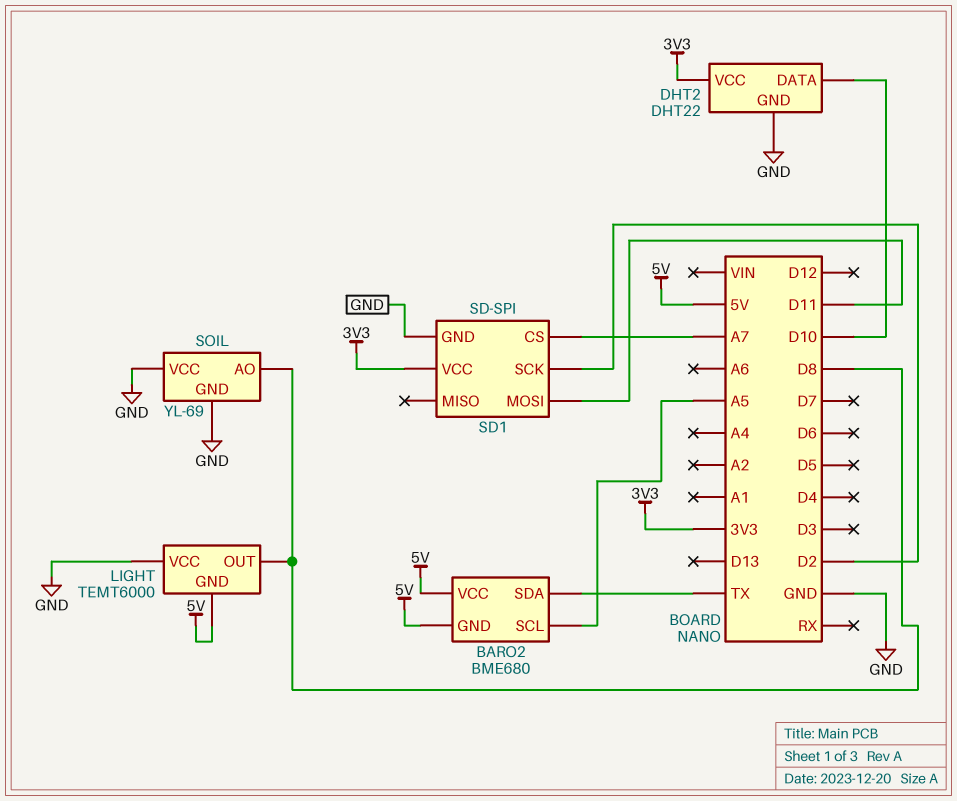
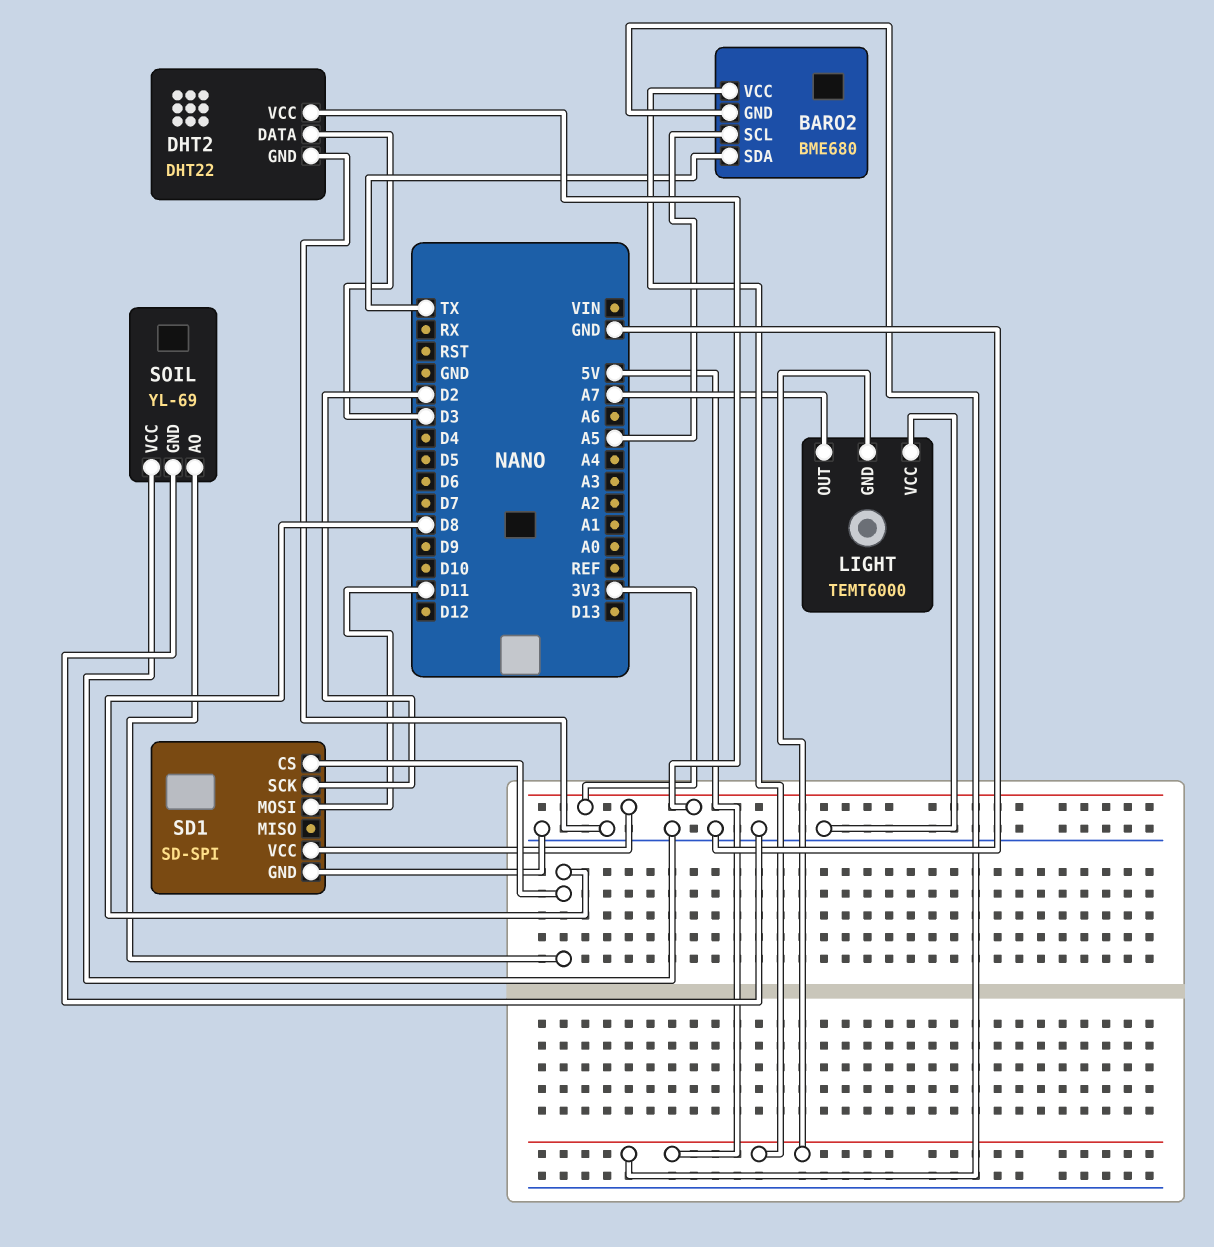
DHT2 pin DATA: D10 -> D3
LIGHT pin OUT: D8 -> A7
SD1 pin CS: A7 -> D8

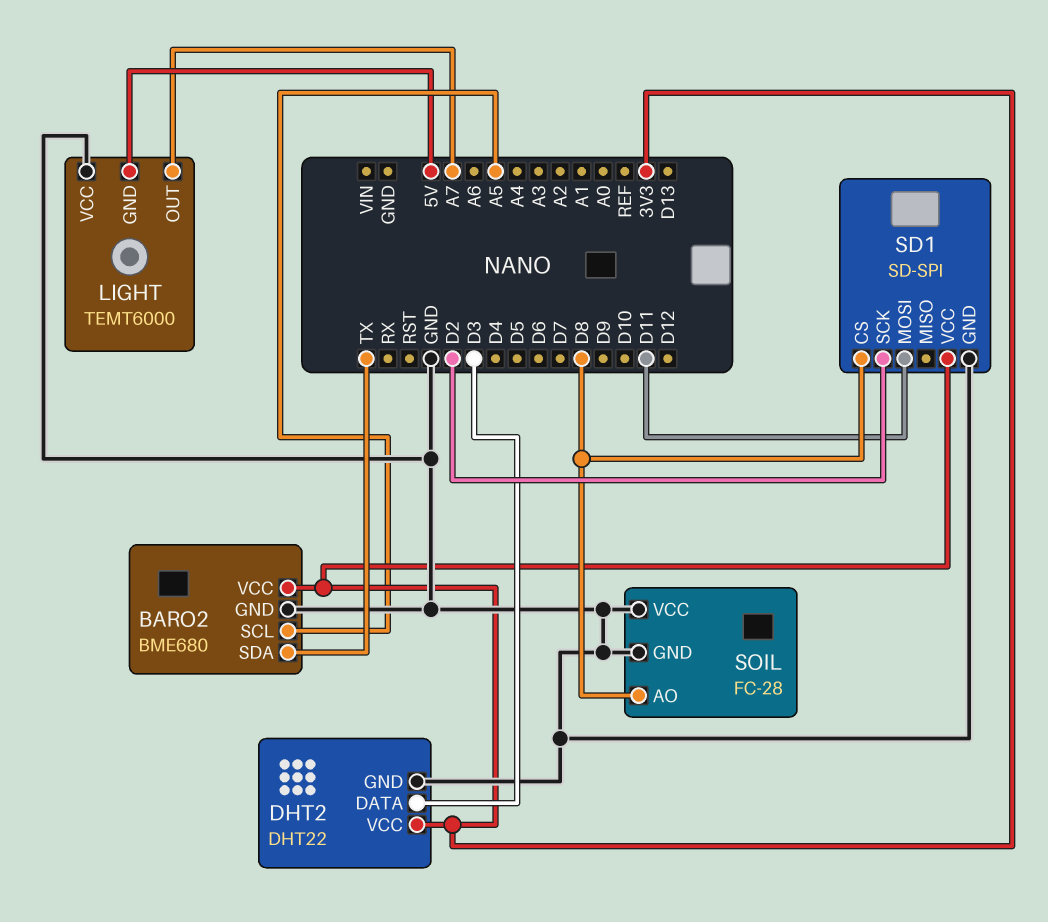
BARO2 pin GND: 5V -> GND
BARO2 pin VCC: 5V -> 3V3
SOIL: YL-69 -> FC-28

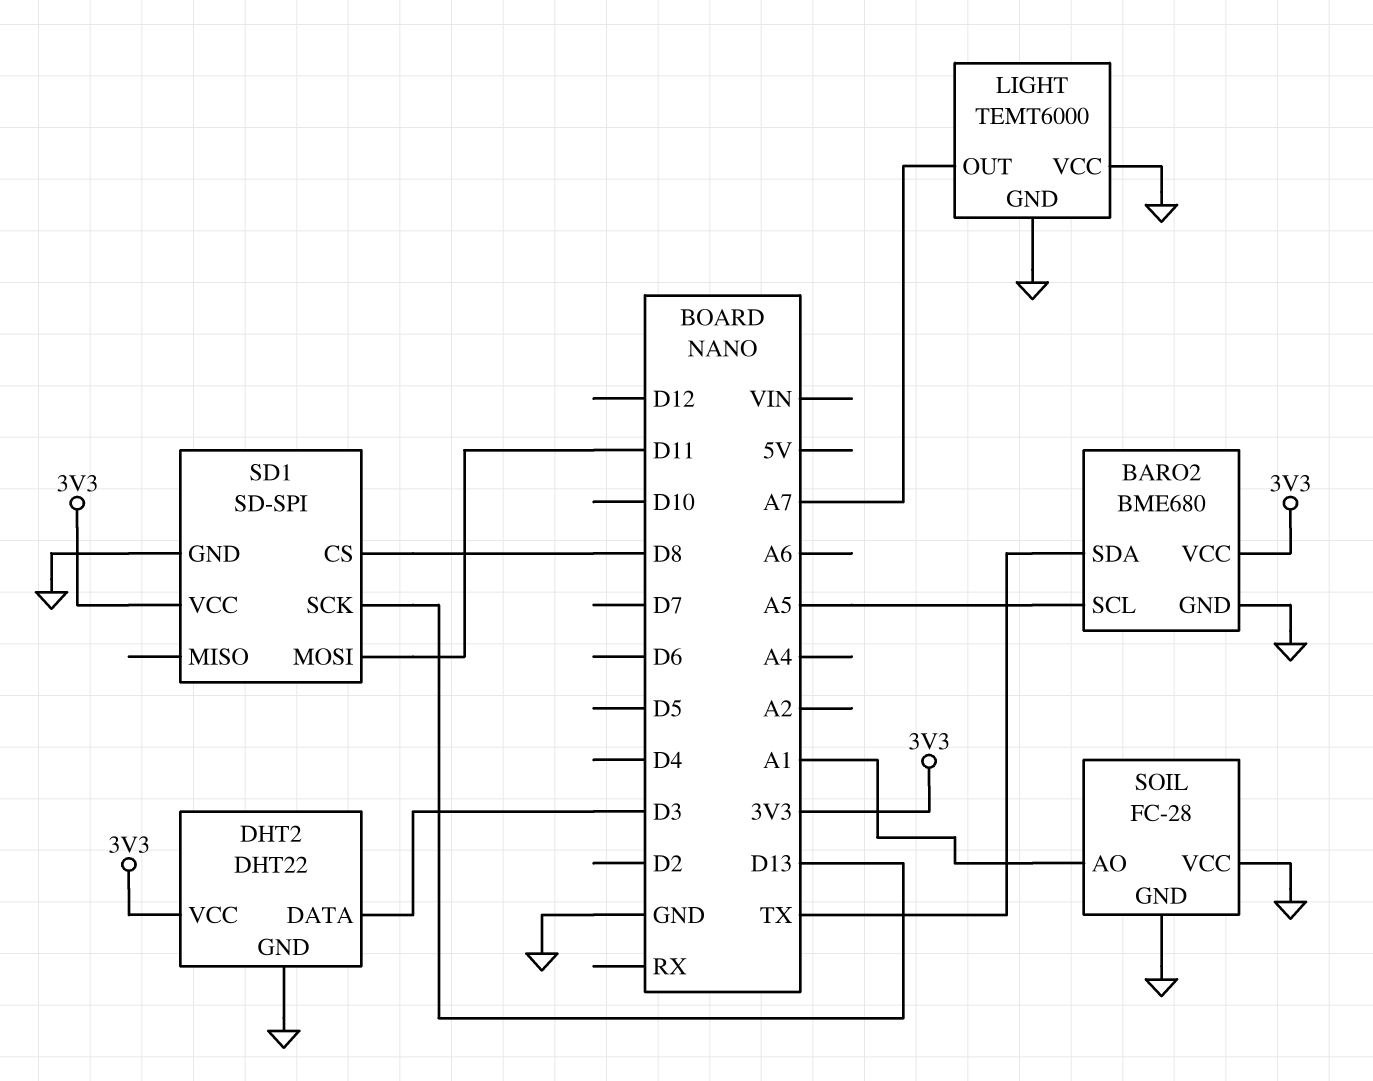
LIGHT pin GND: 5V -> GND
SD1 pin SCK: D2 -> D13
SOIL pin AO: D8 -> A1

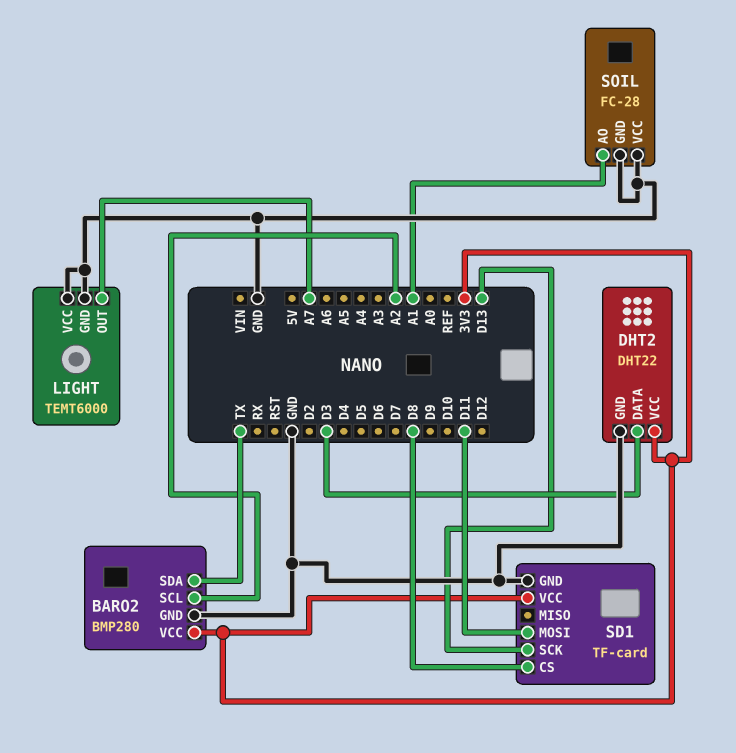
BARO2: BME680 -> BMP280
BARO2 pin SCL: A5 -> A2
SD1: SD-SPI -> TF-card

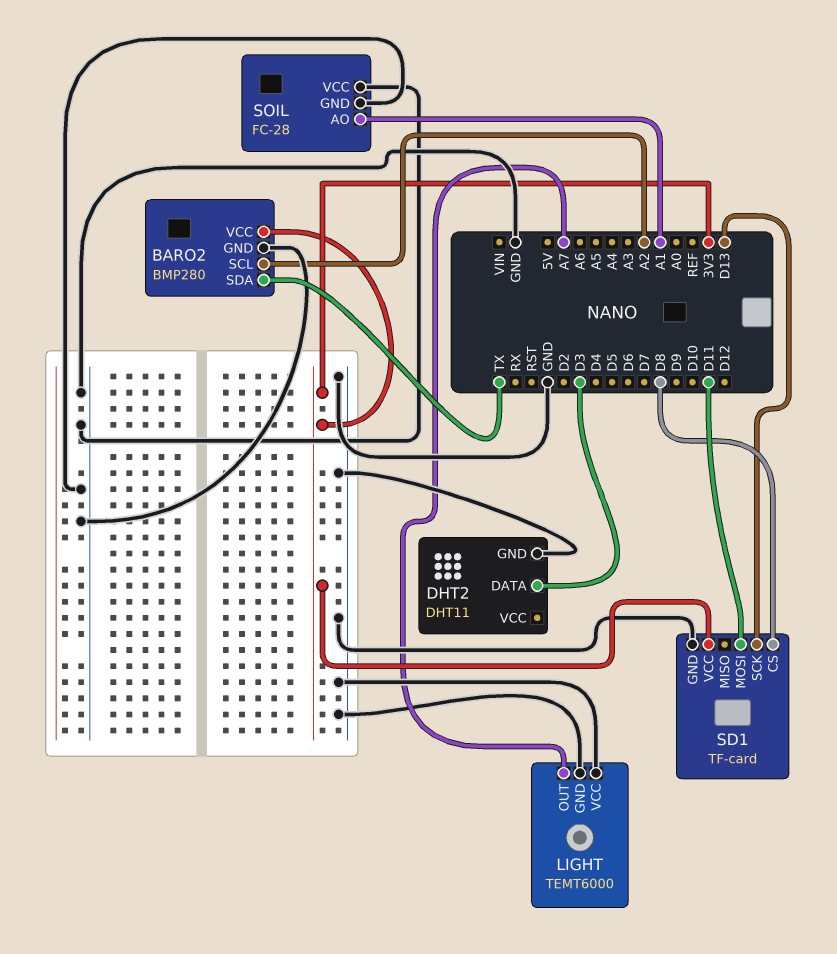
DHT2: DHT22 -> DHT11
DHT2 pin VCC: 3V3 -> none

